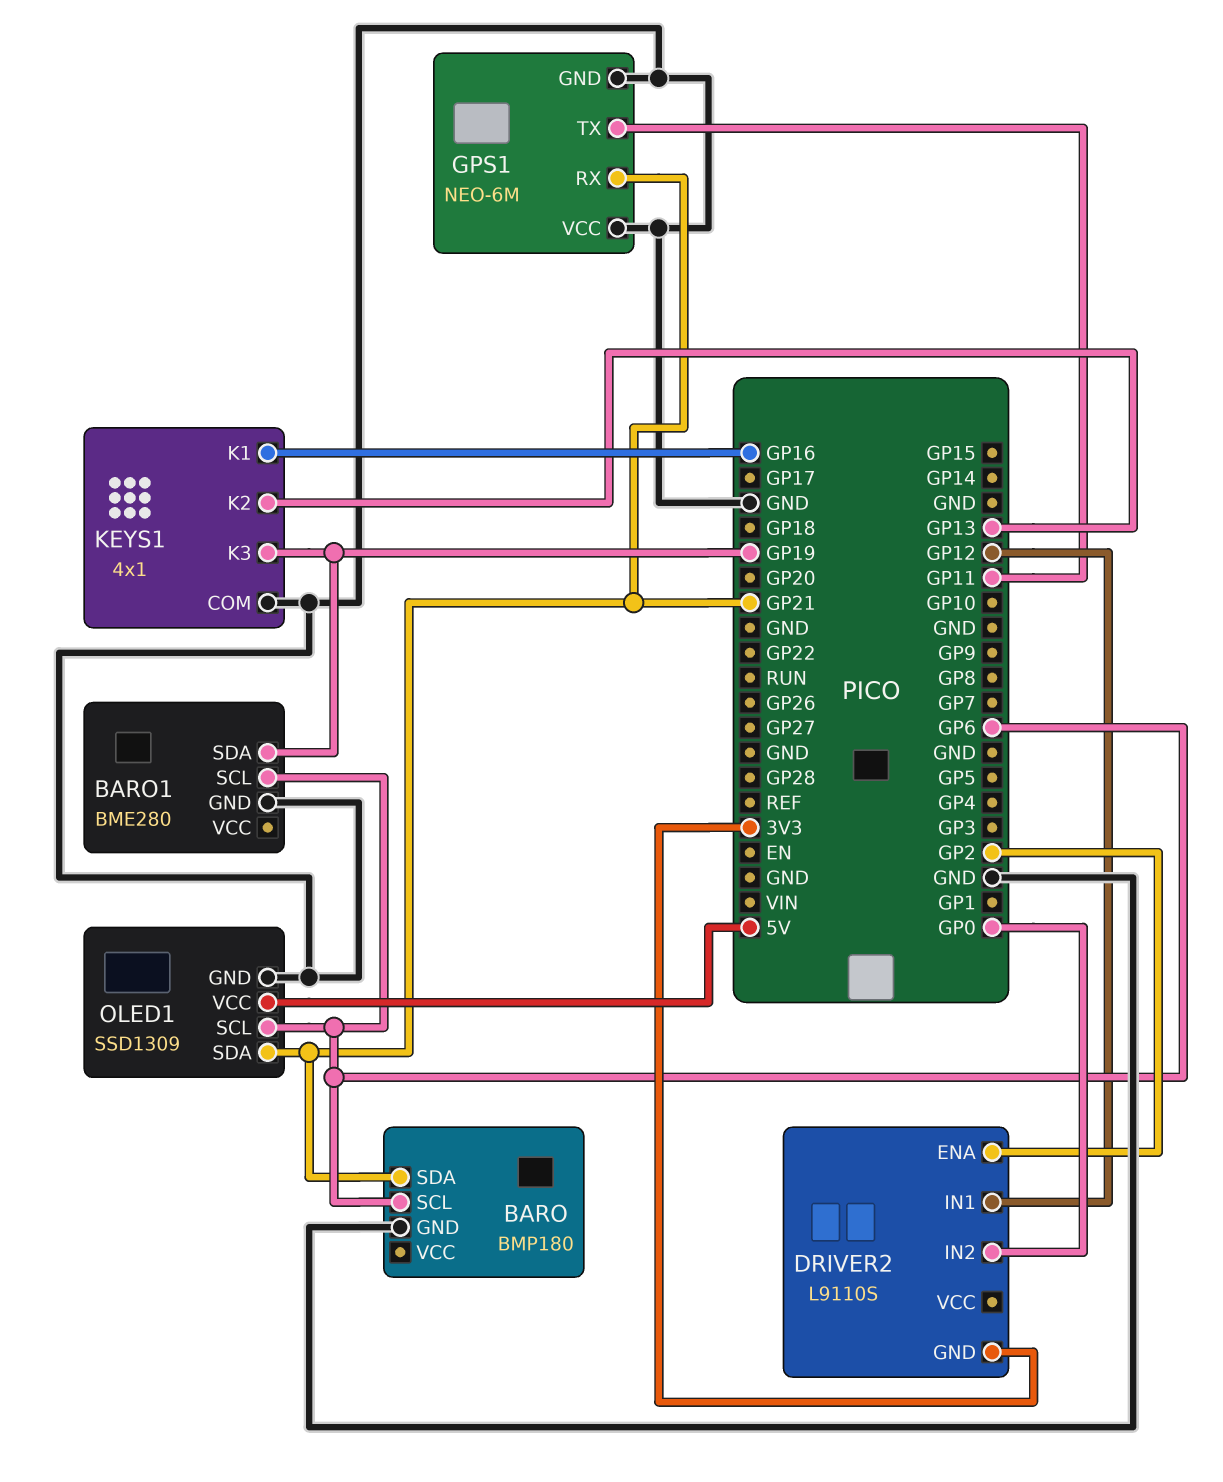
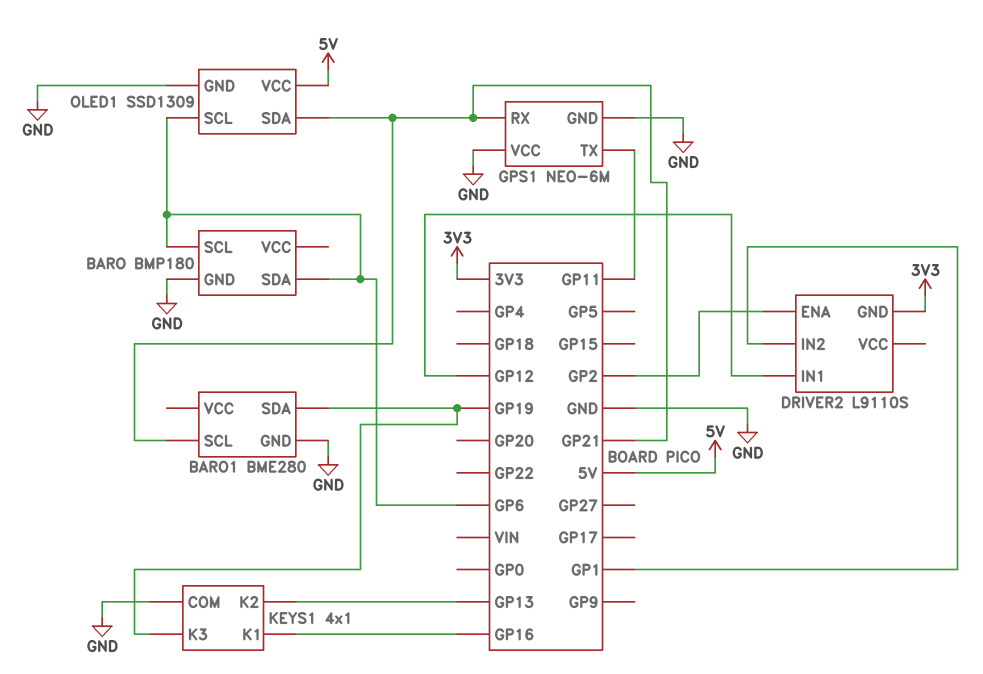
BARO pin SDA: GP21 -> GP6
BARO1 pin SCL: GP6 -> GP21
DRIVER2 pin IN2: GP0 -> GP1

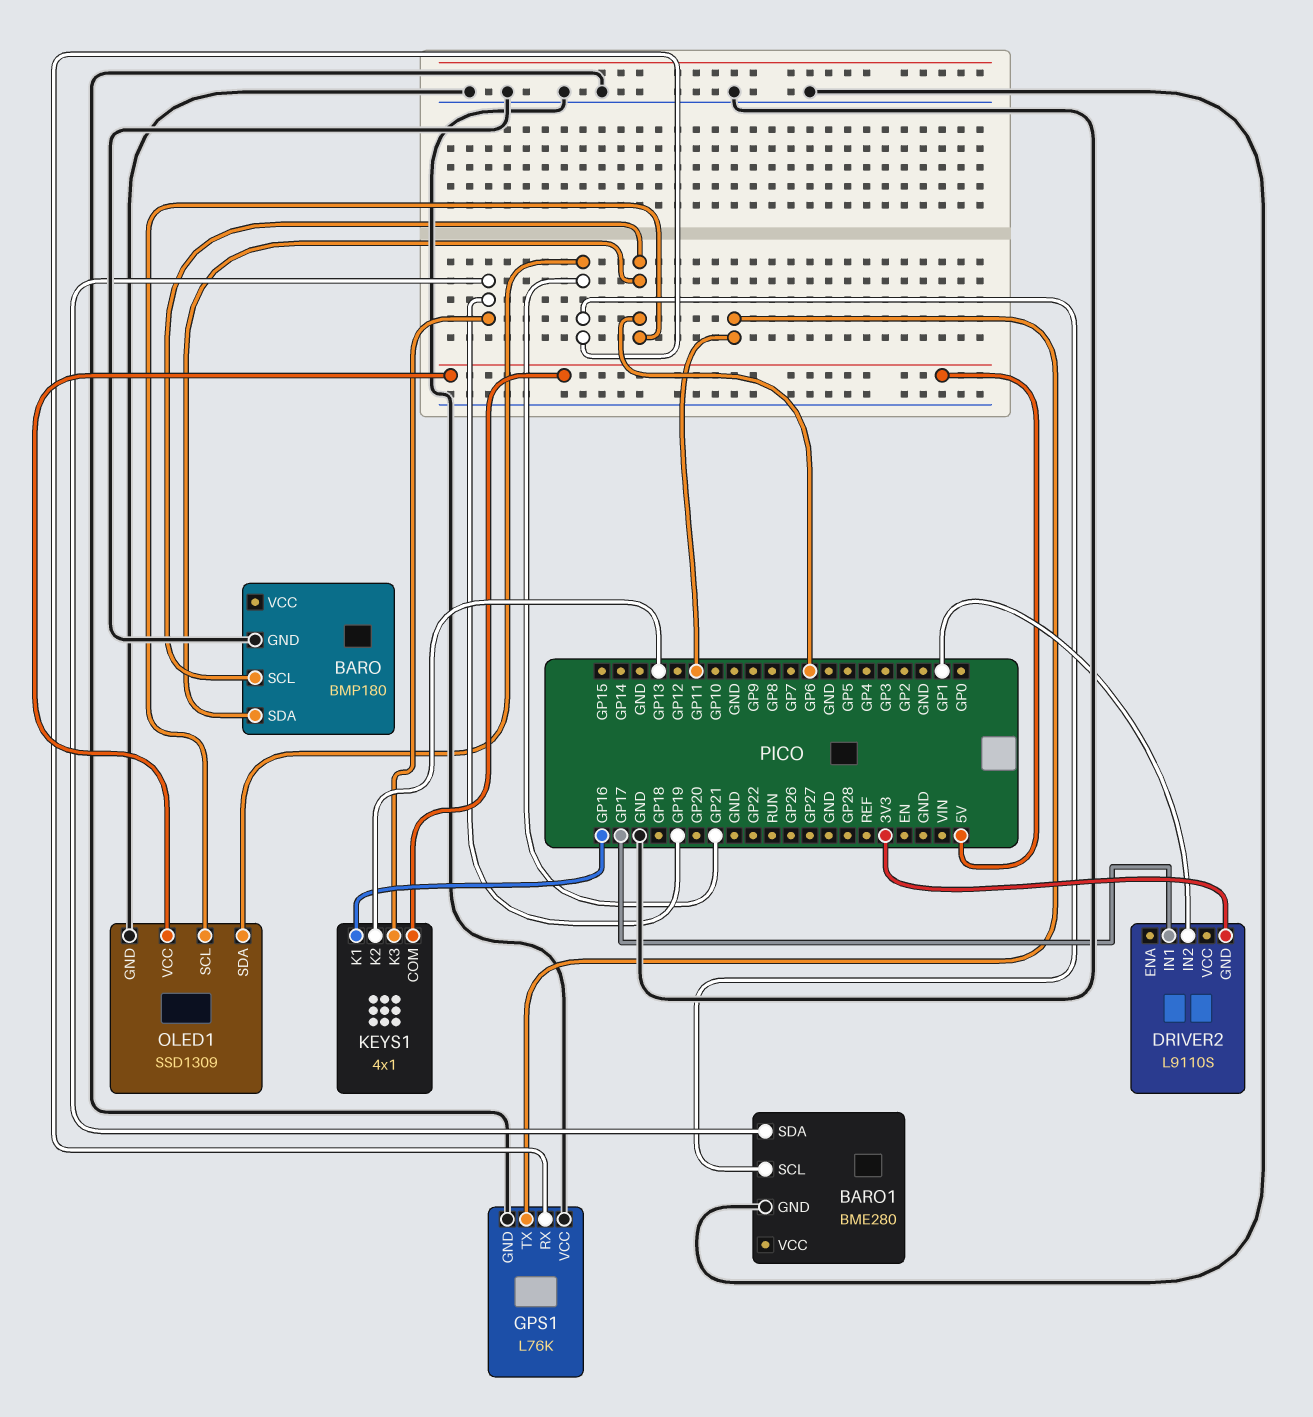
DRIVER2 pin ENA: GP2 -> none
DRIVER2 pin IN1: GP12 -> GP17
GPS1: NEO-6M -> L76K
KEYS1 pin COM: GND -> 5V

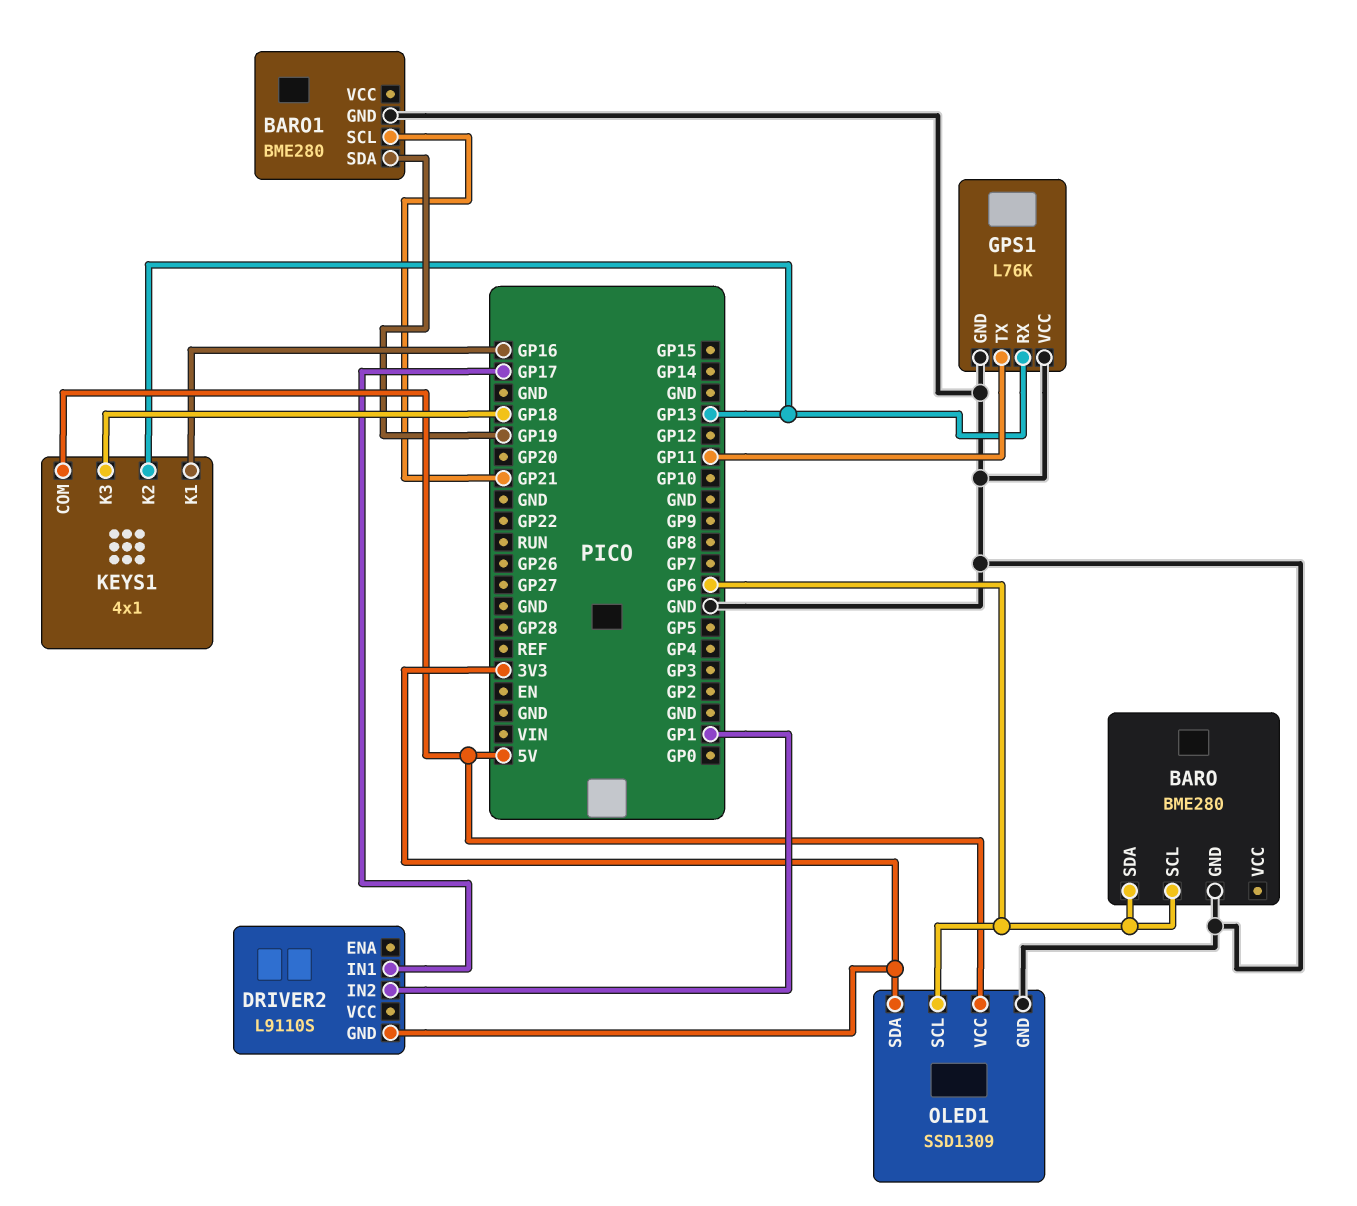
BARO: BMP180 -> BME280
GPS1 pin RX: GP21 -> GP13
KEYS1 pin K3: GP19 -> GP18
OLED1 pin SDA: GP21 -> 3V3

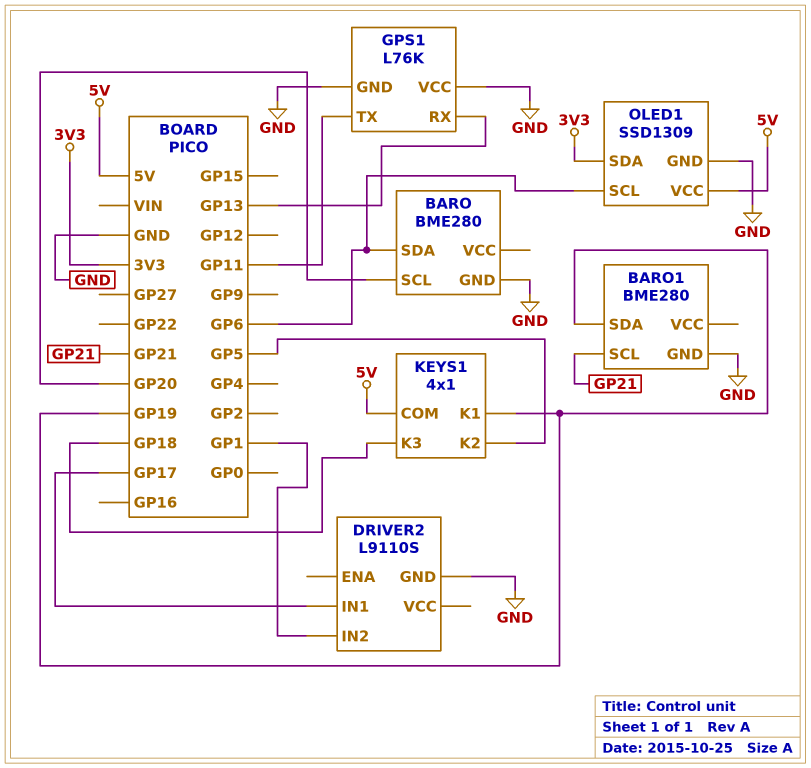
BARO pin SCL: GP6 -> GP20
DRIVER2 pin GND: 3V3 -> GND
KEYS1 pin K1: GP16 -> GP19
KEYS1 pin K2: GP13 -> GP5

